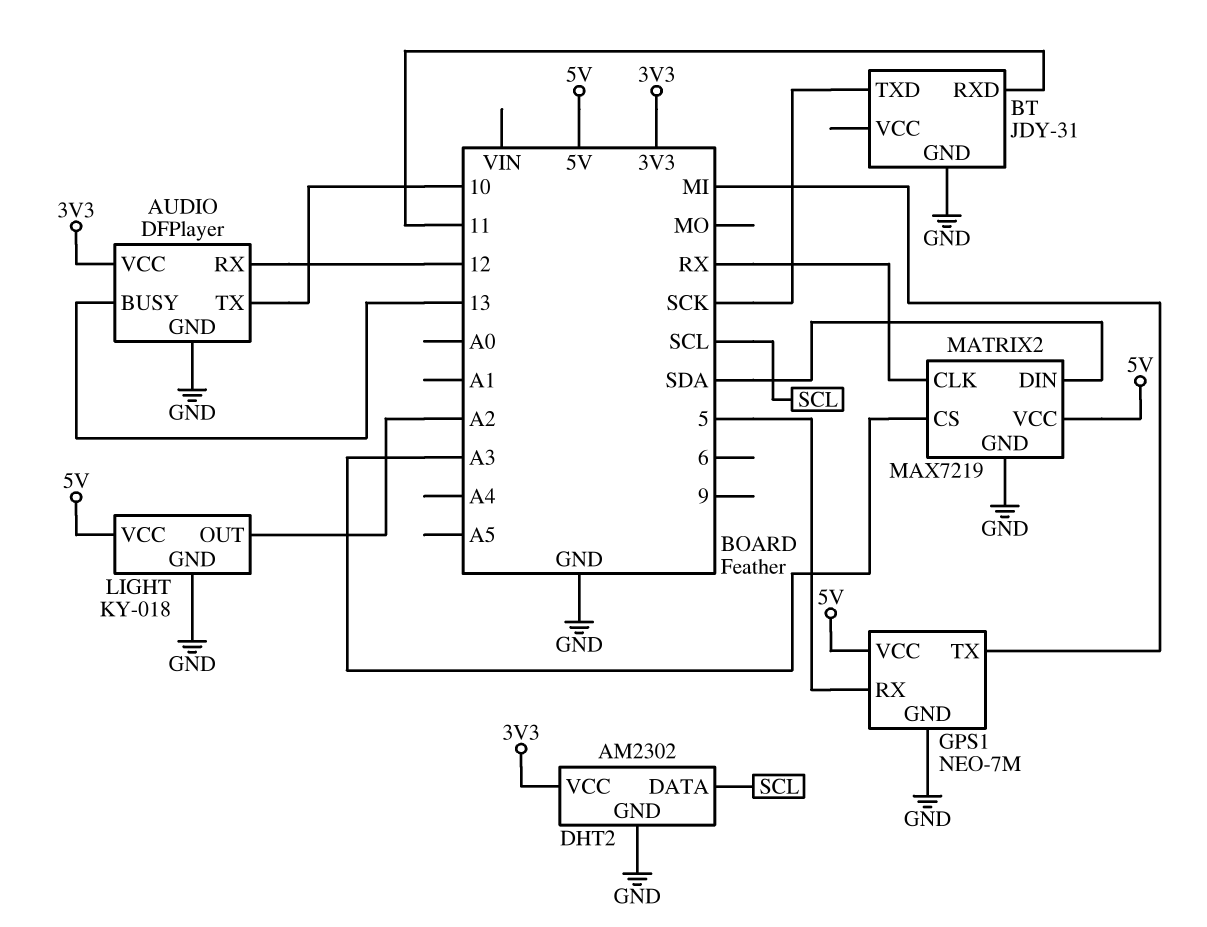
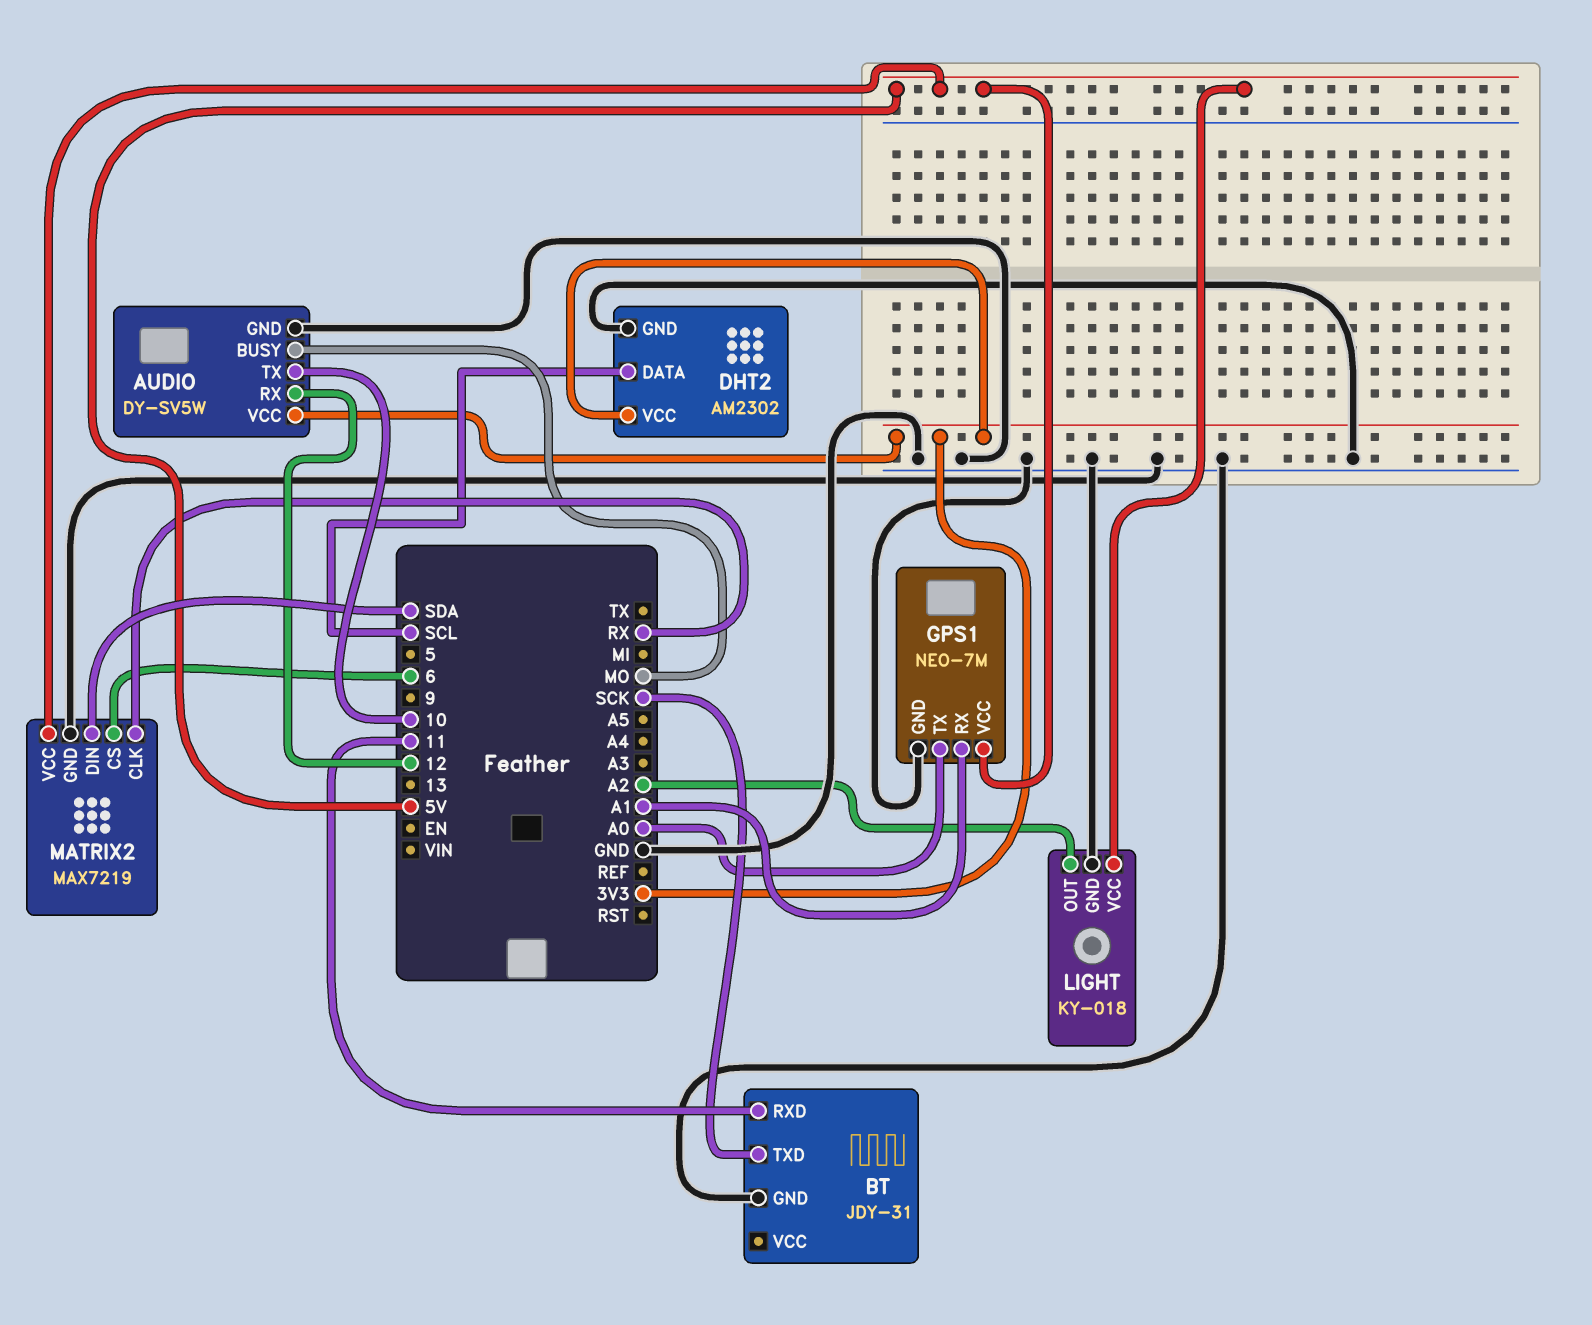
AUDIO: DFPlayer -> DY-SV5W
AUDIO pin BUSY: 13 -> MO
GPS1 pin RX: 5 -> A1
GPS1 pin TX: MI -> A0
MATRIX2 pin CS: A3 -> 6

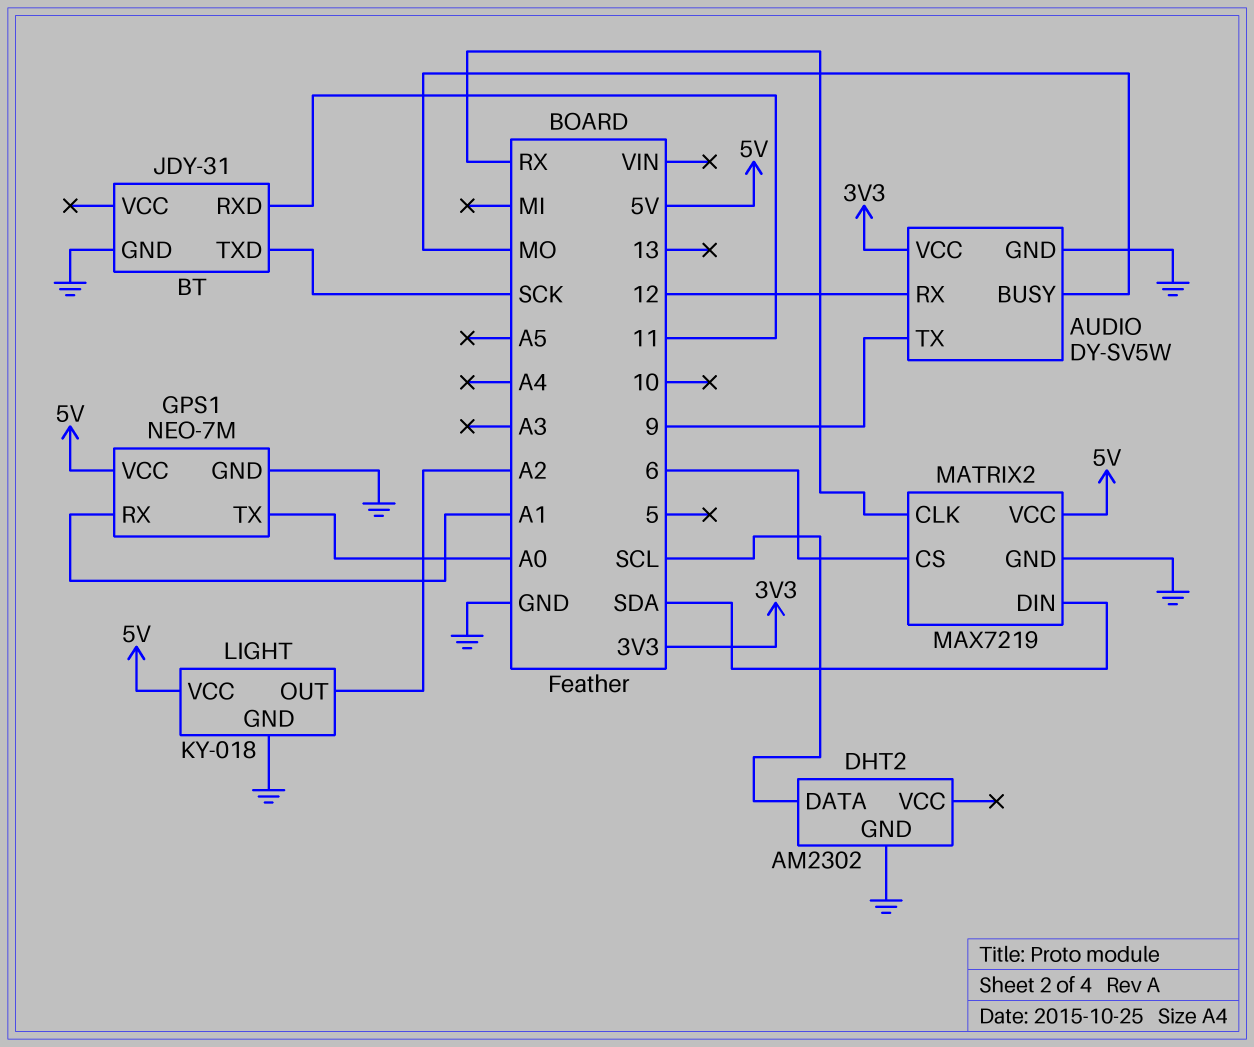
AUDIO pin TX: 10 -> 9
DHT2 pin VCC: 3V3 -> none

